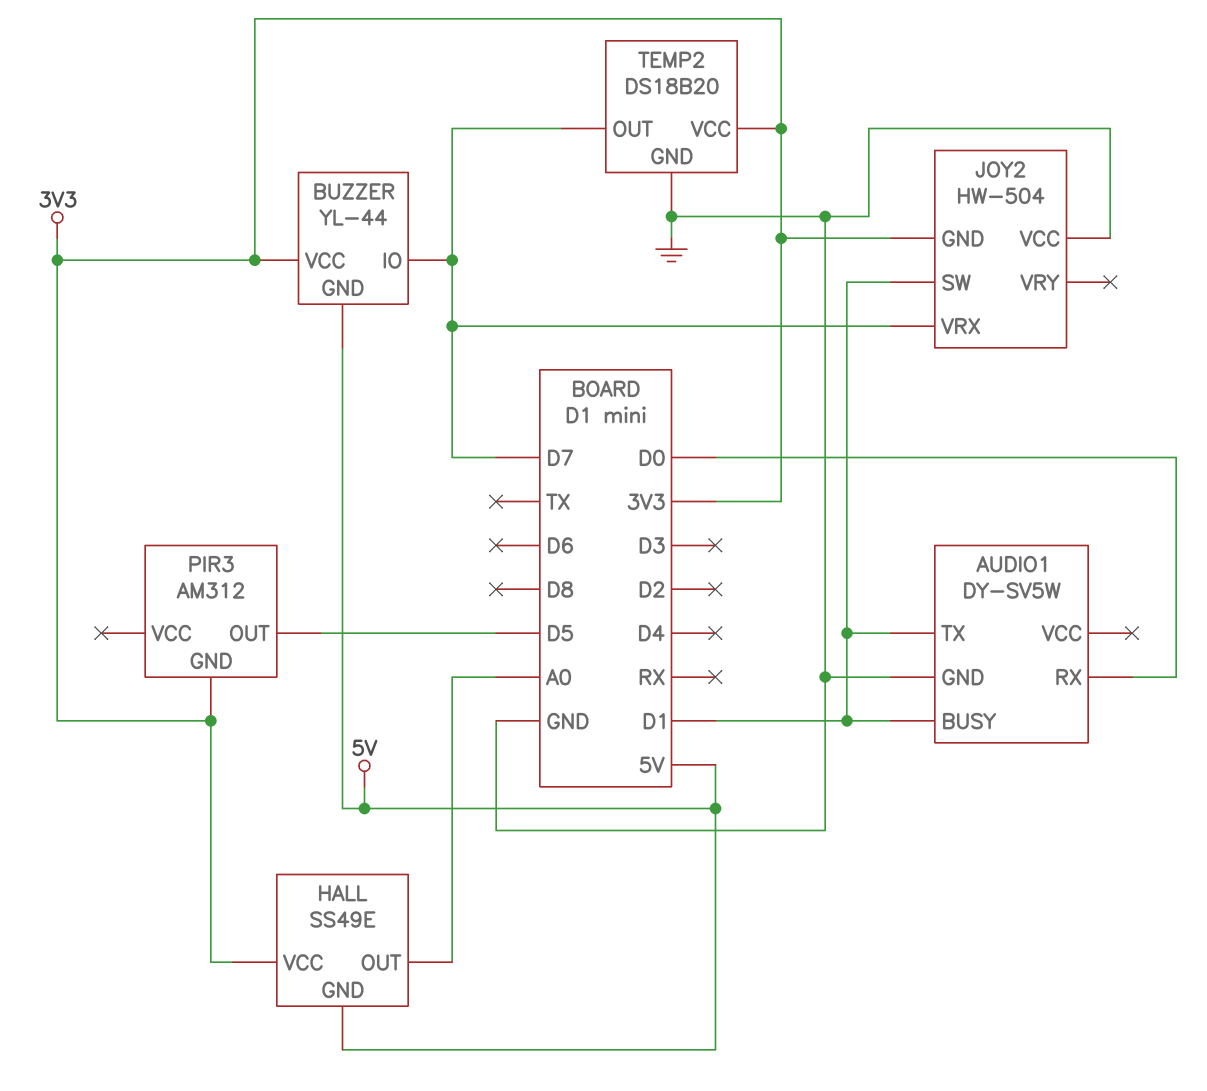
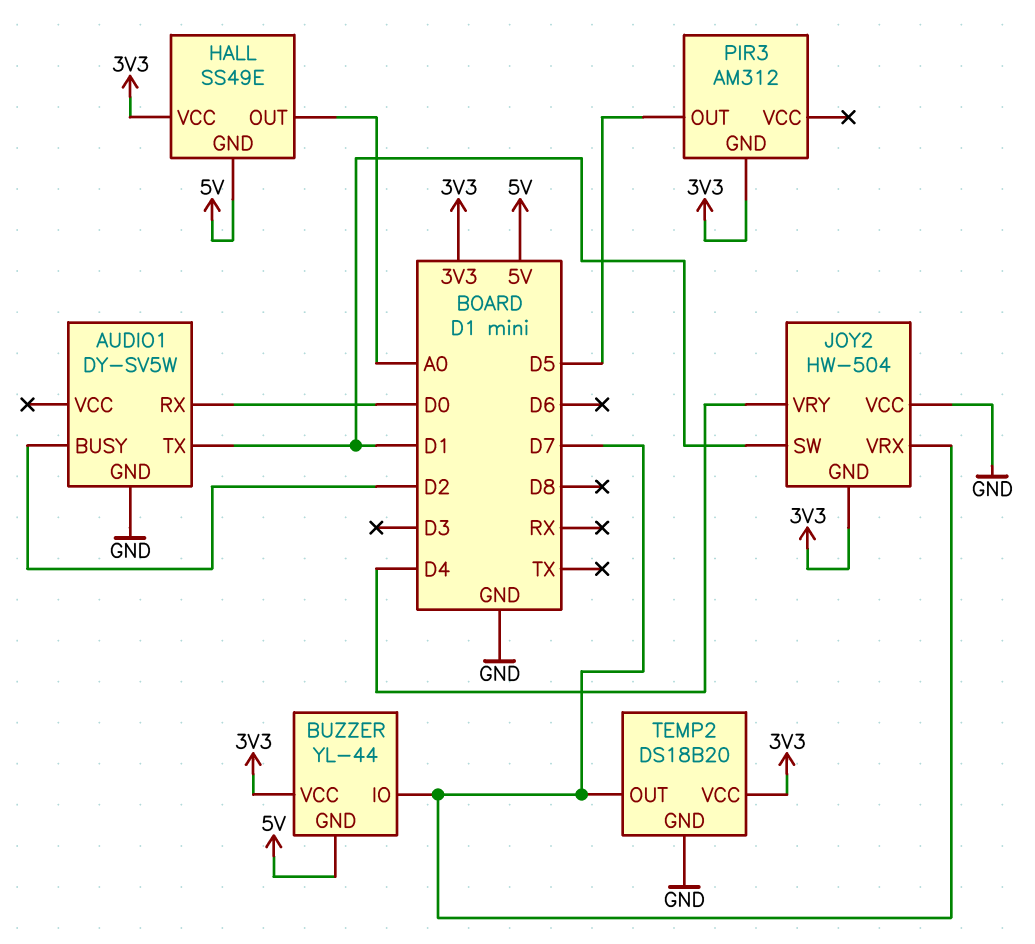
AUDIO1 pin BUSY: D1 -> D2
JOY2 pin VRY: none -> D4

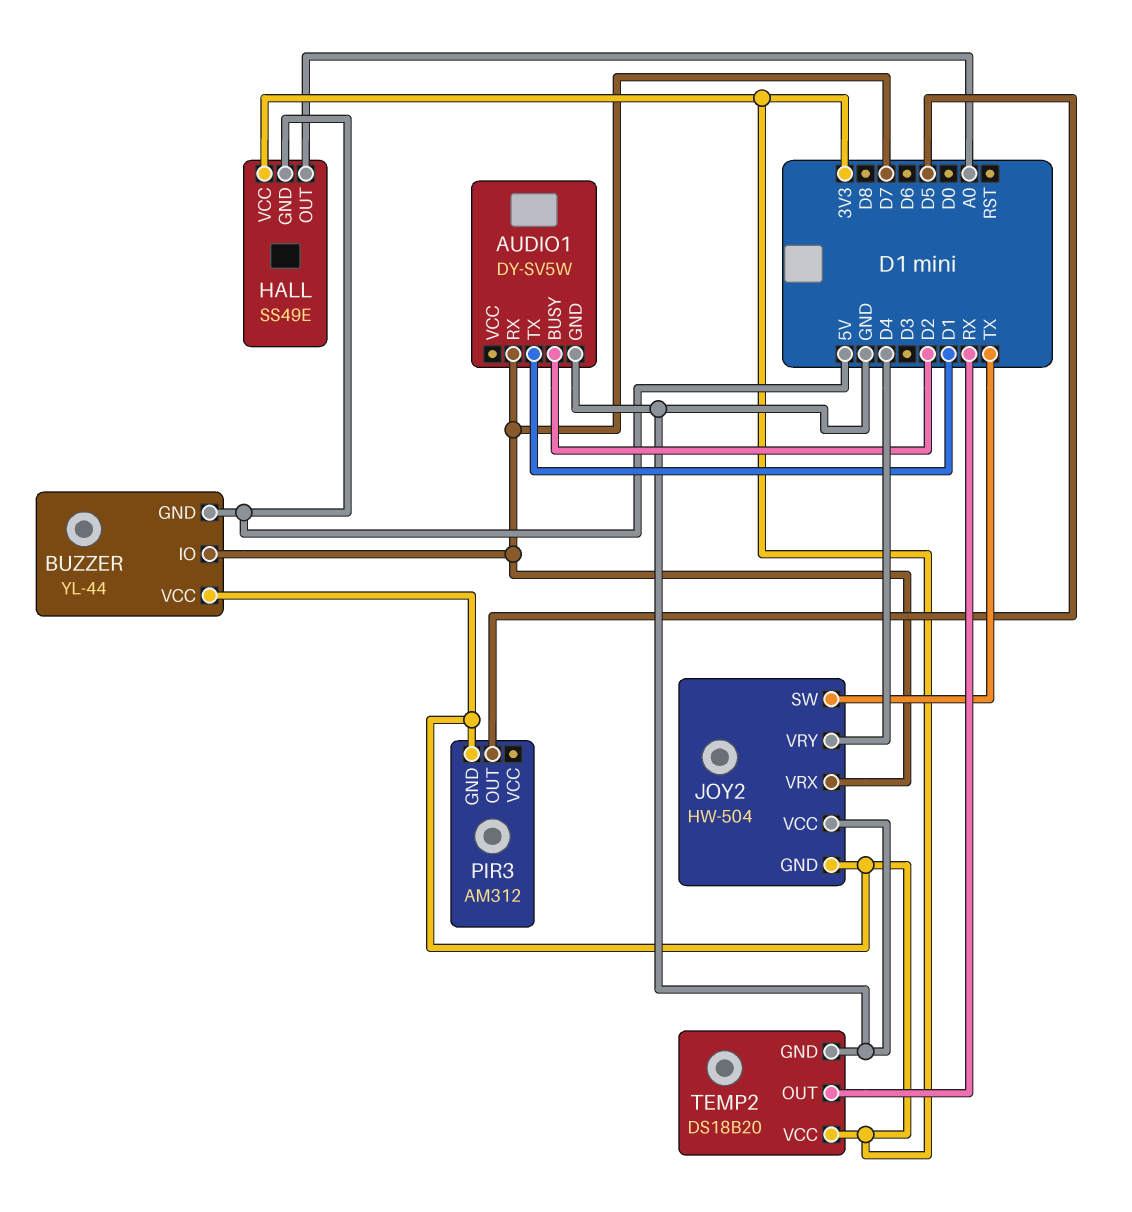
AUDIO1 pin RX: D0 -> D7
JOY2 pin SW: D1 -> TX
TEMP2 pin OUT: D7 -> RX

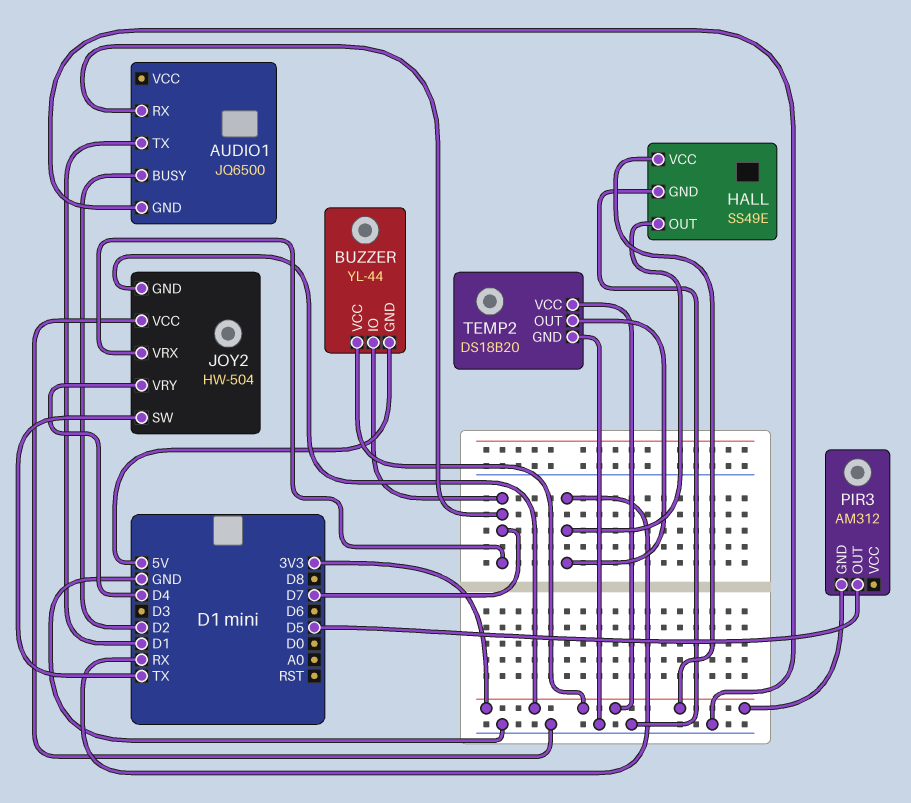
AUDIO1: DY-SV5W -> JQ6500
HALL pin GND: 5V -> GND
HALL pin OUT: A0 -> RX

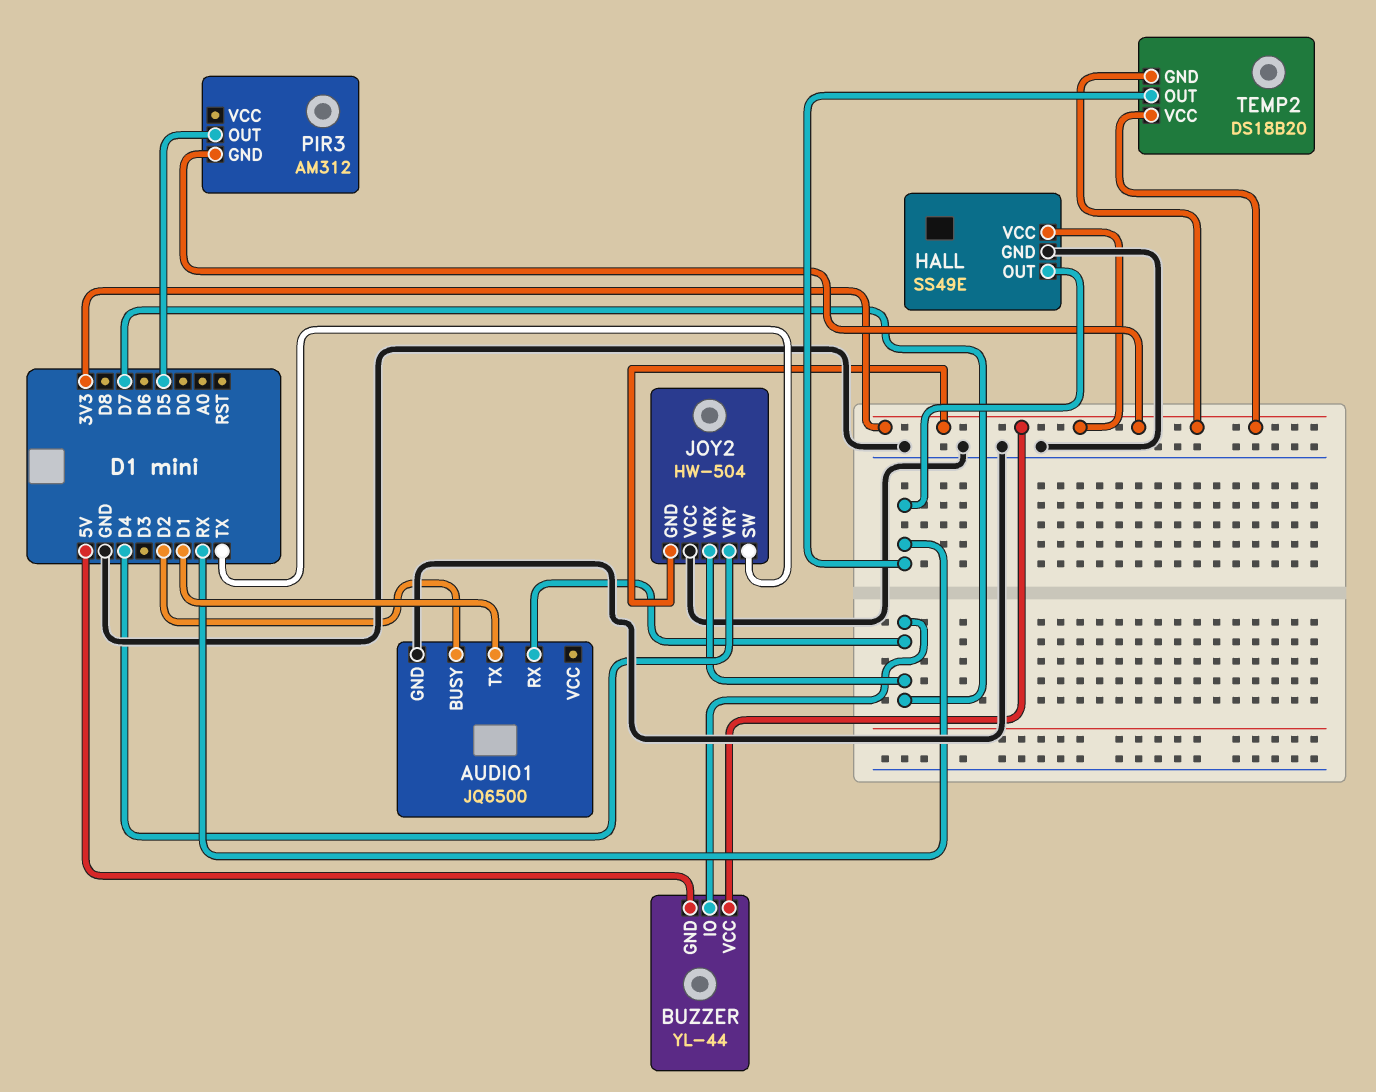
TEMP2 pin GND: GND -> 3V3

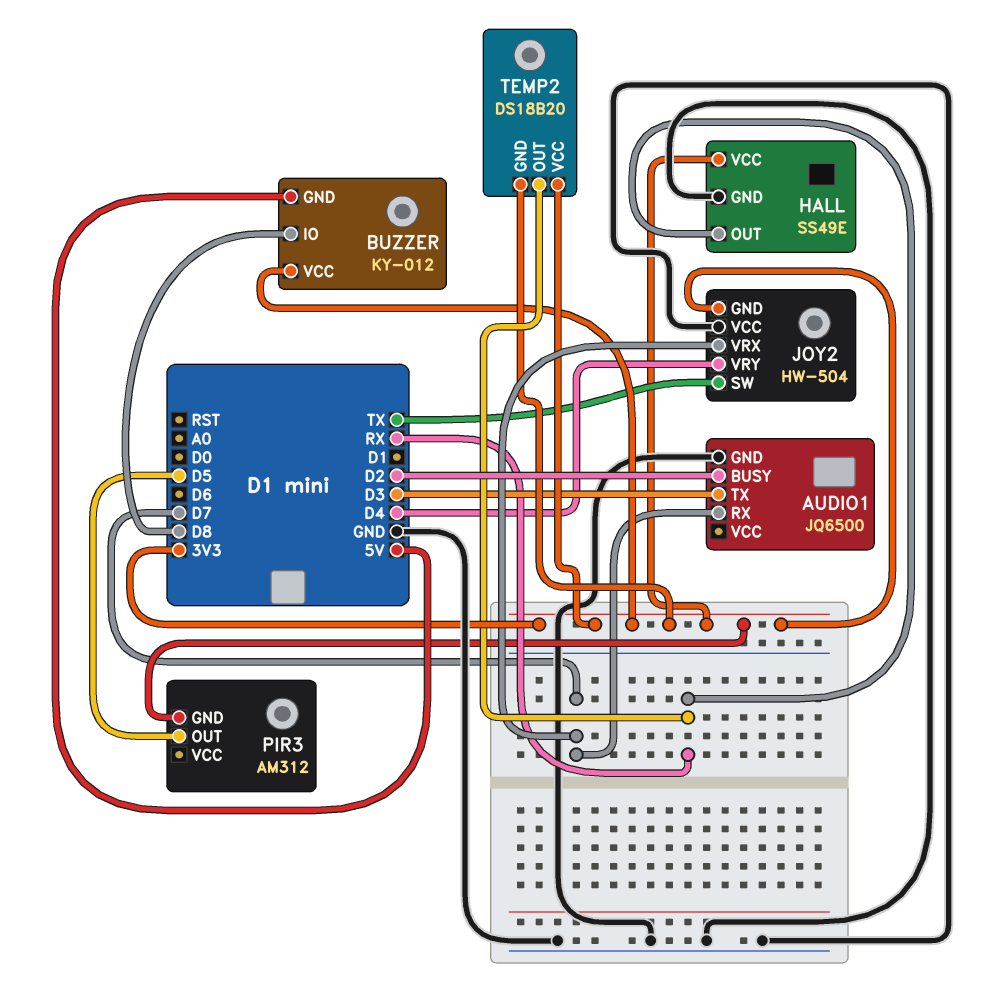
AUDIO1 pin TX: D1 -> D3
BUZZER: YL-44 -> KY-012
BUZZER pin IO: D7 -> D8

